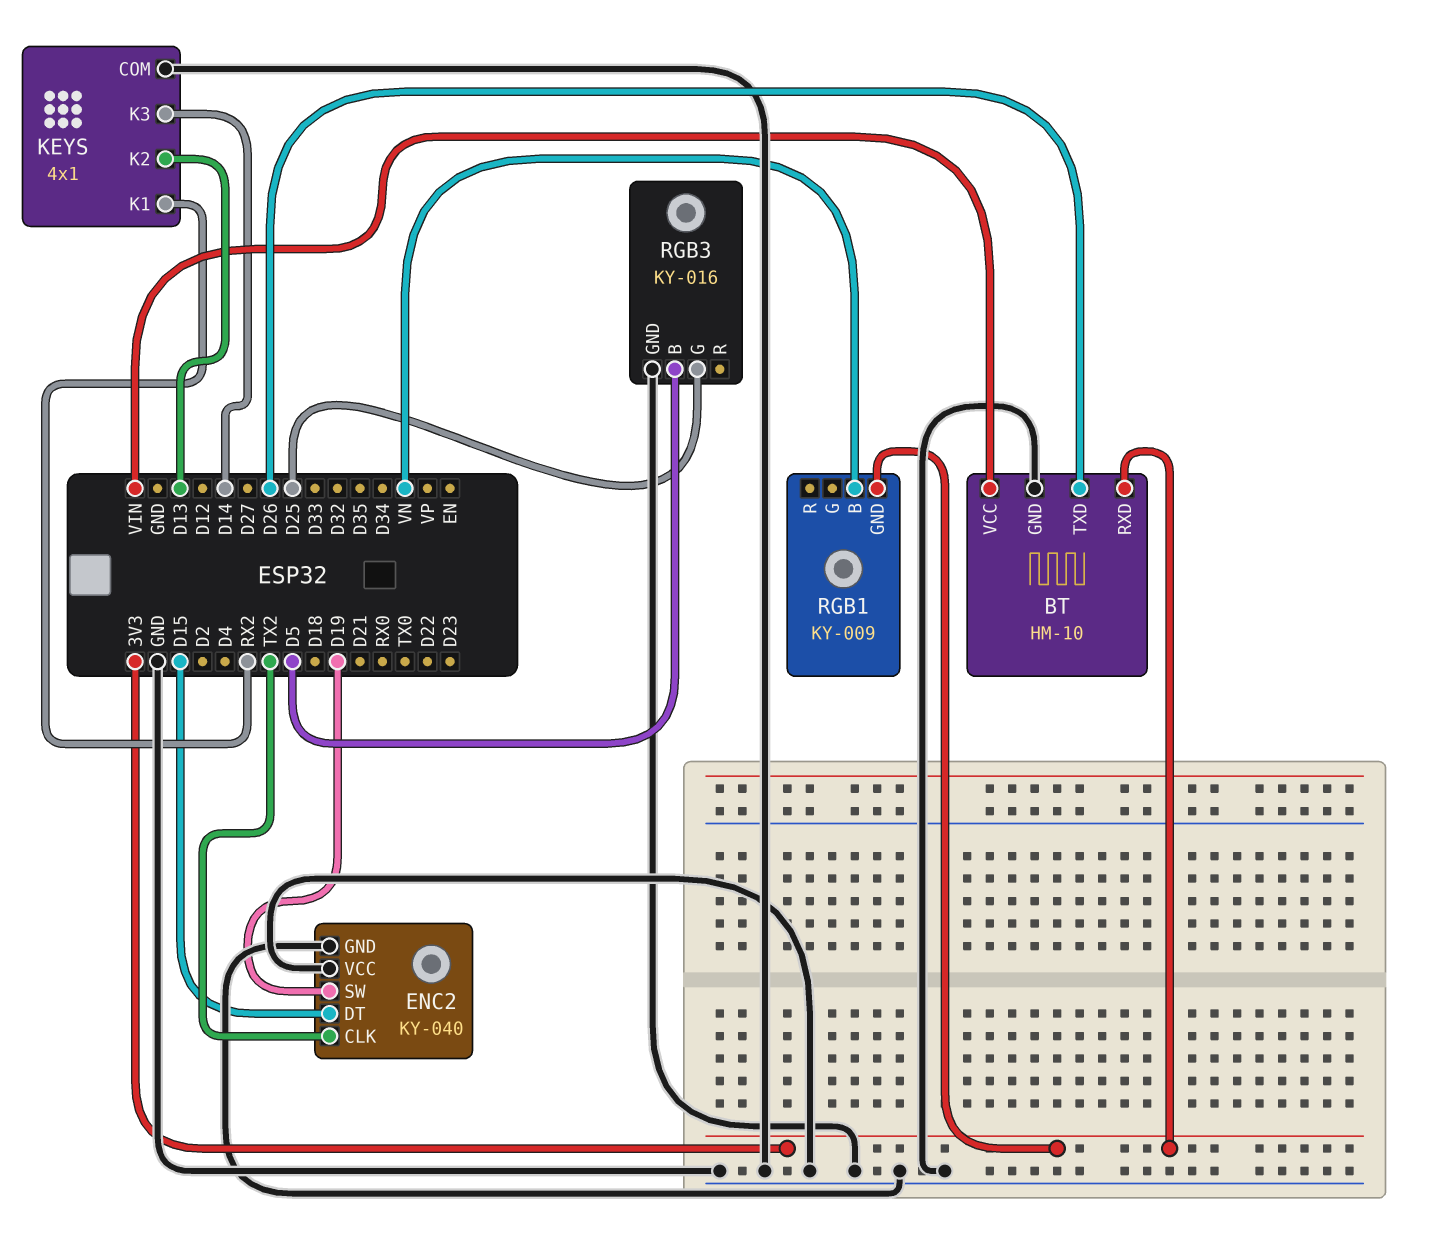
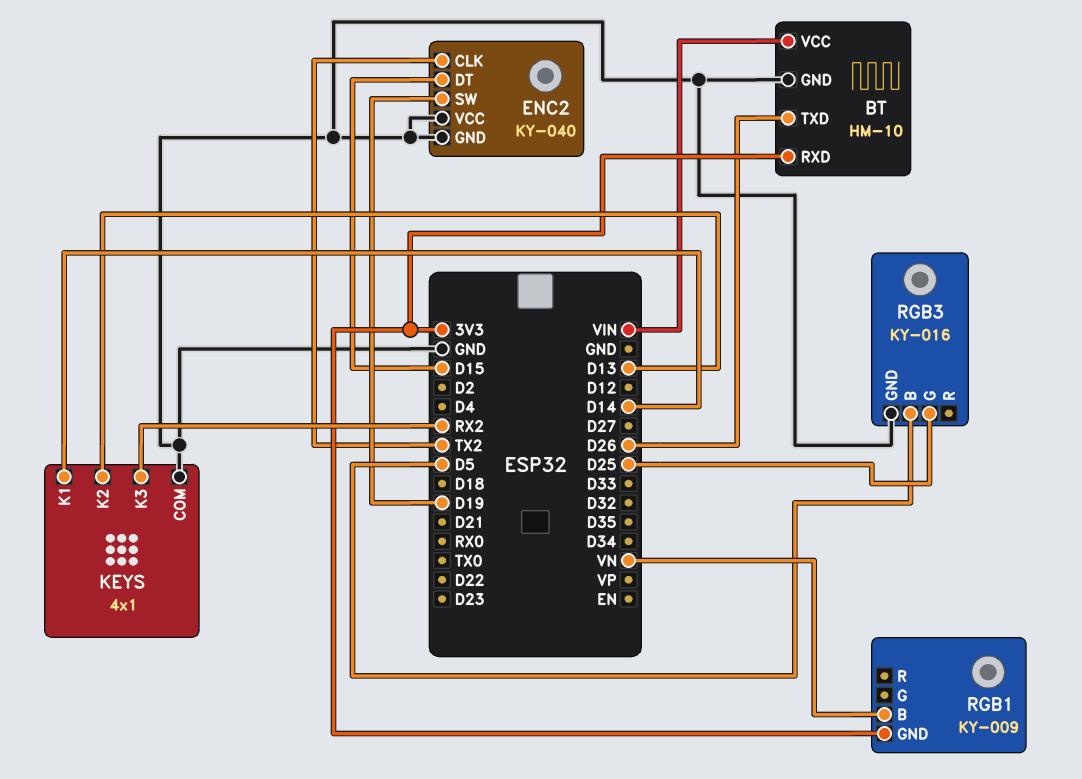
KEYS pin K1: RX2 -> D14
KEYS pin K3: D14 -> RX2

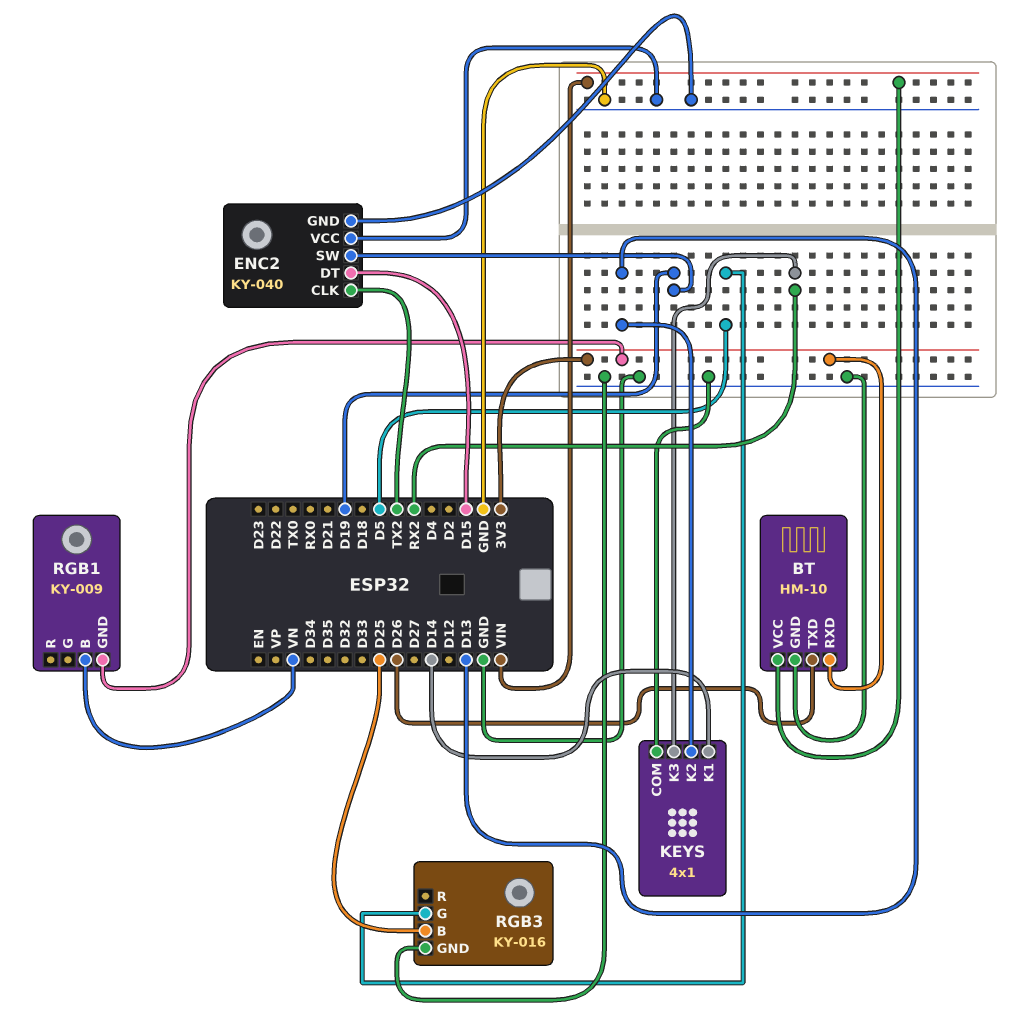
RGB3 pin B: D5 -> D25
RGB3 pin G: D25 -> D5

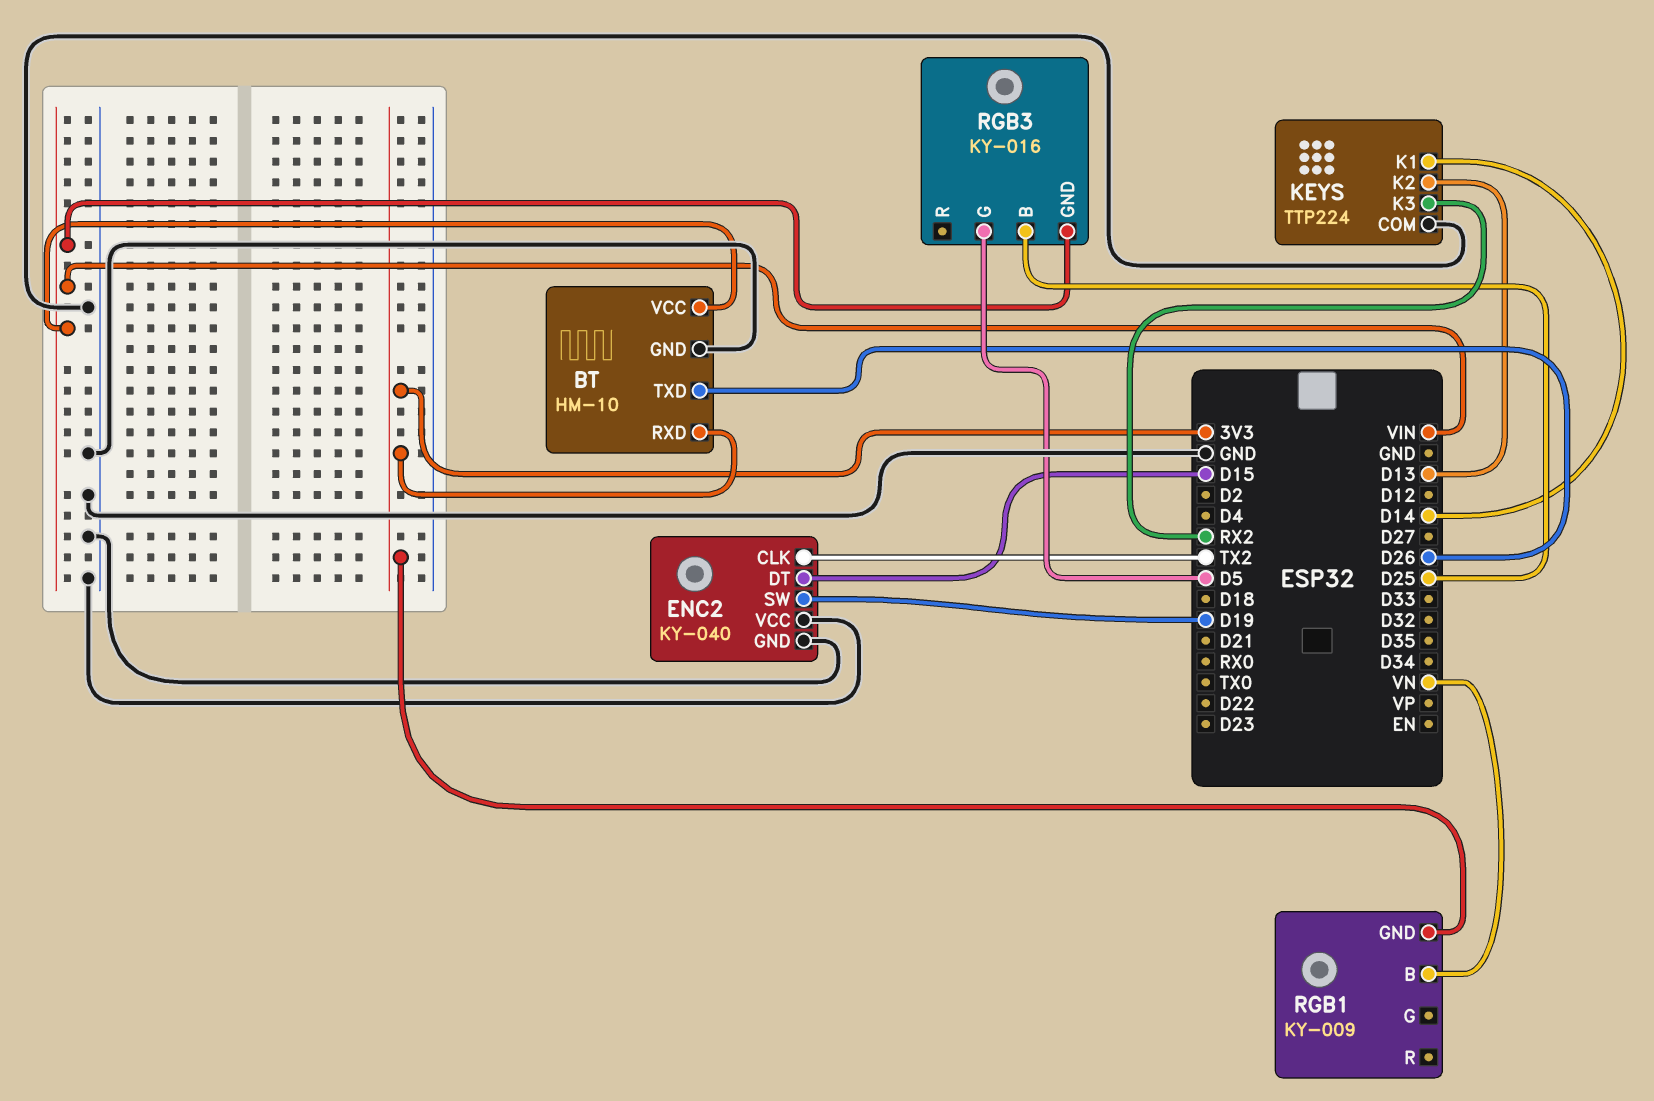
KEYS: 4x1 -> TTP224
RGB3 pin GND: GND -> VIN

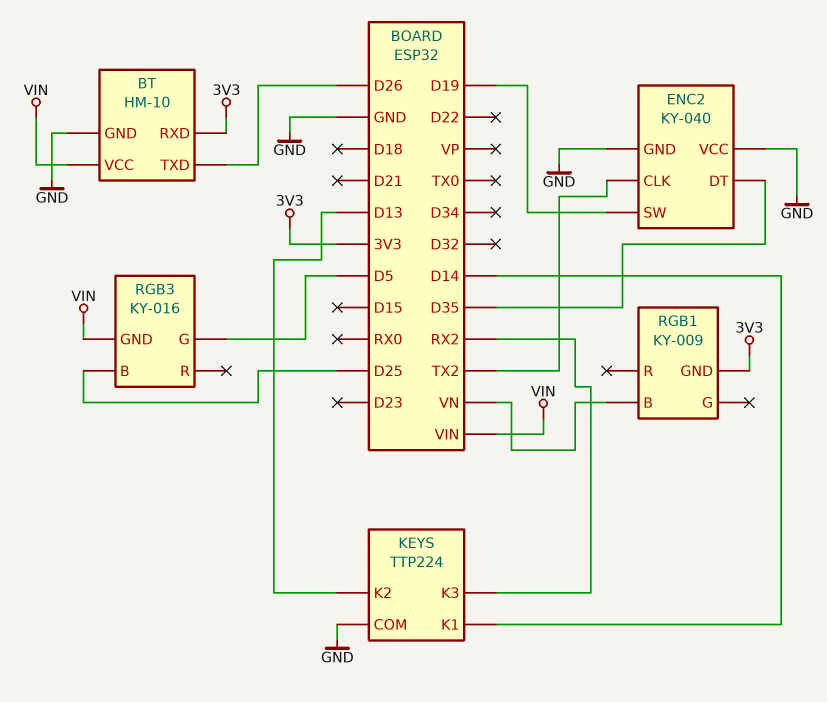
ENC2 pin DT: D15 -> D35

